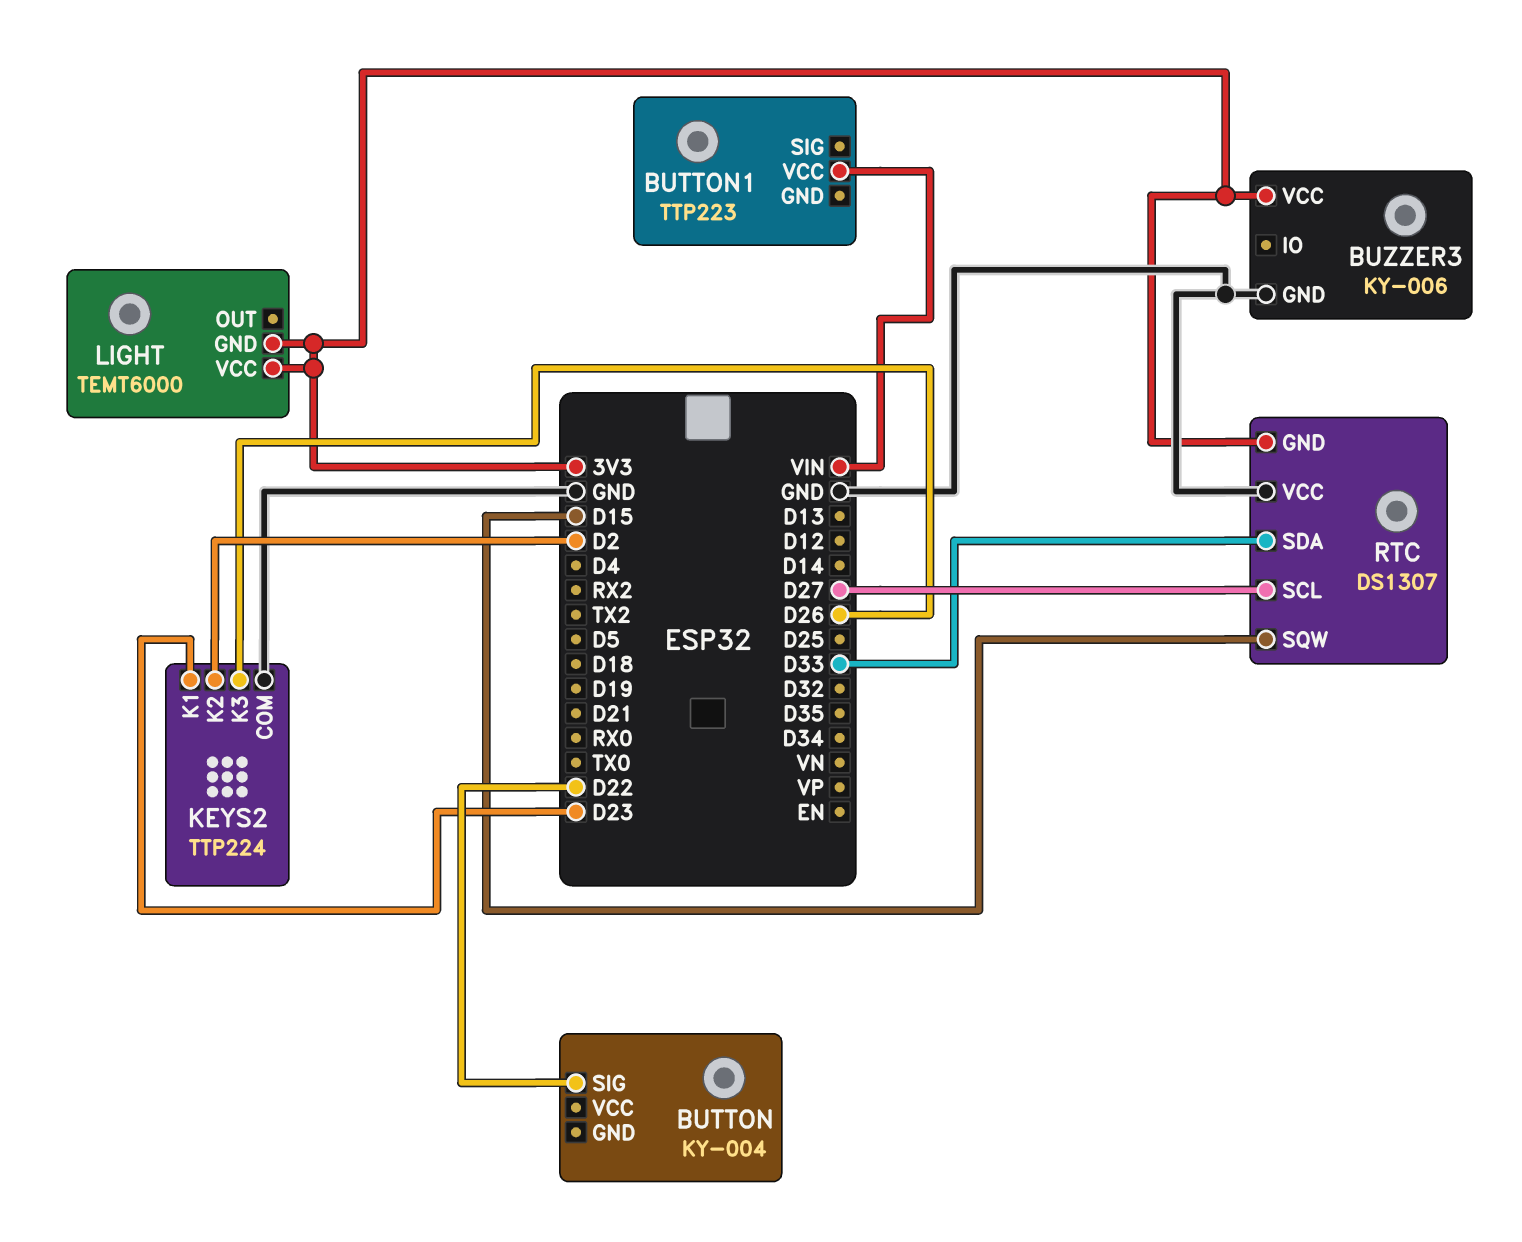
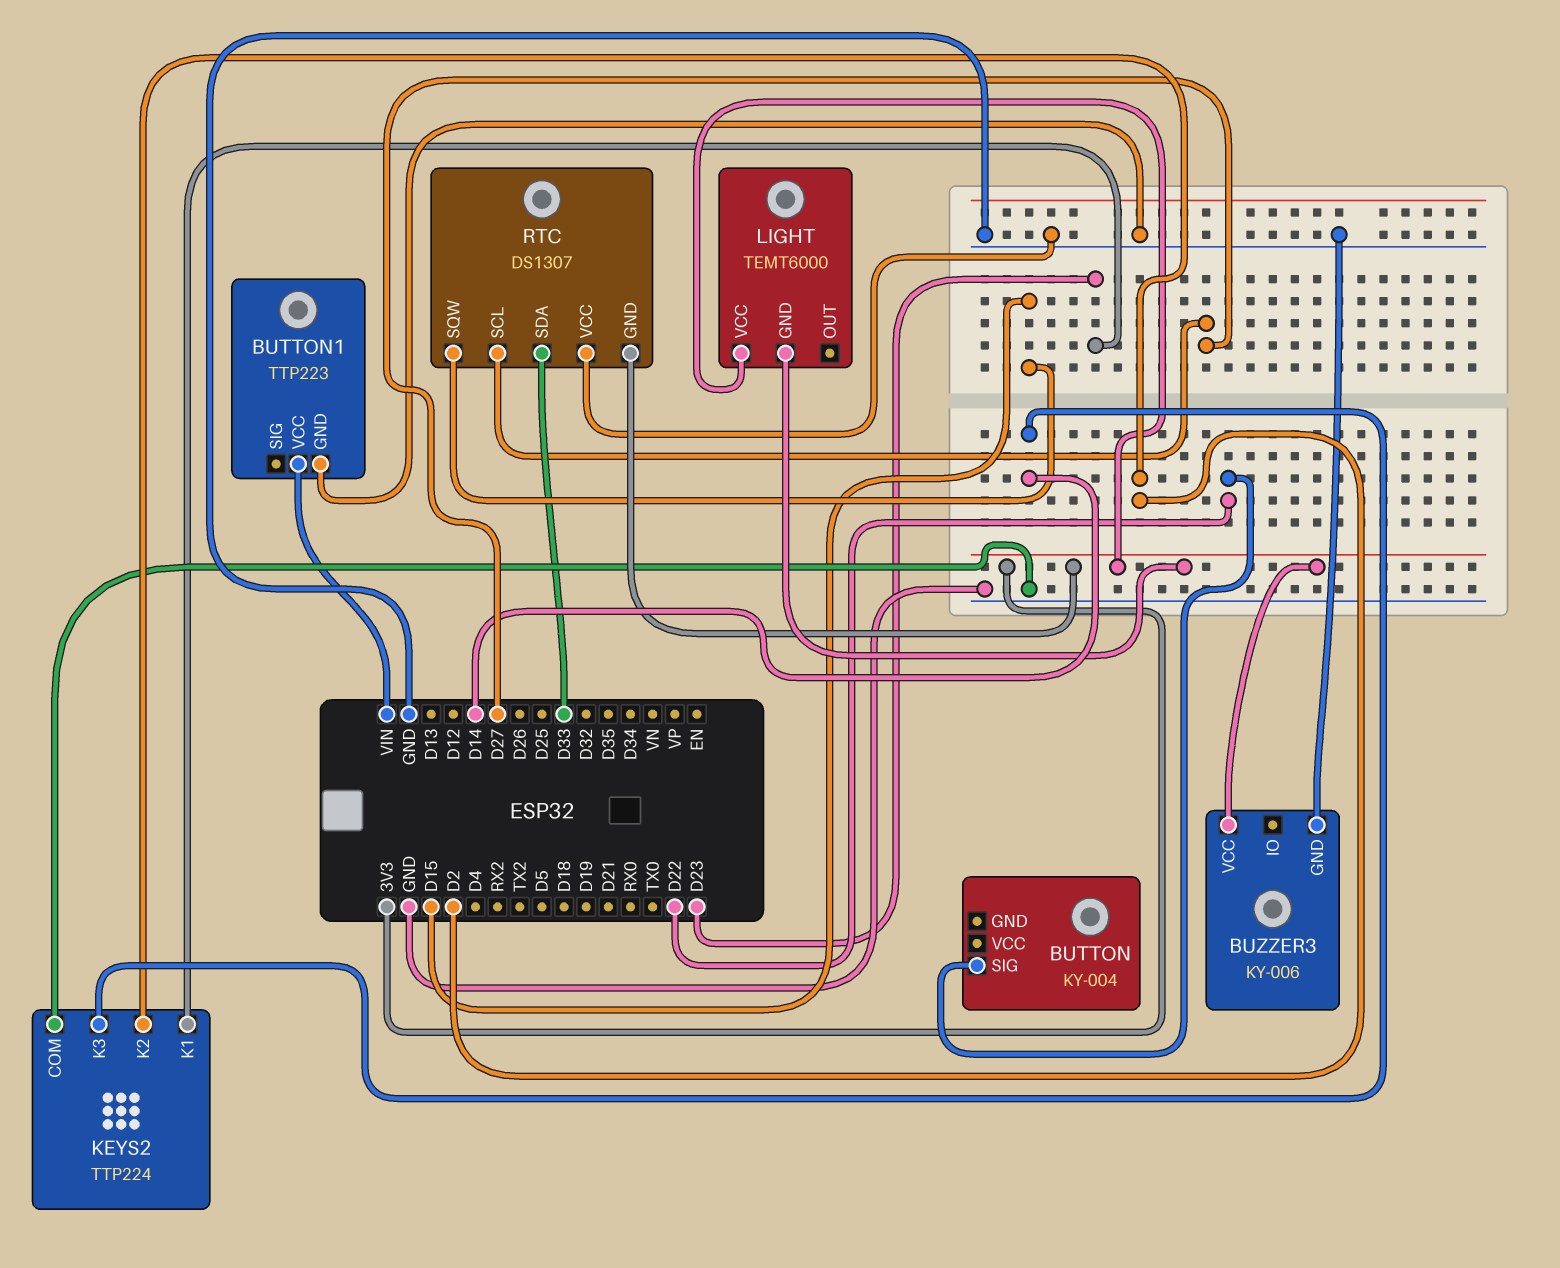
BUTTON1 pin GND: none -> GND
KEYS2 pin K3: D26 -> D14

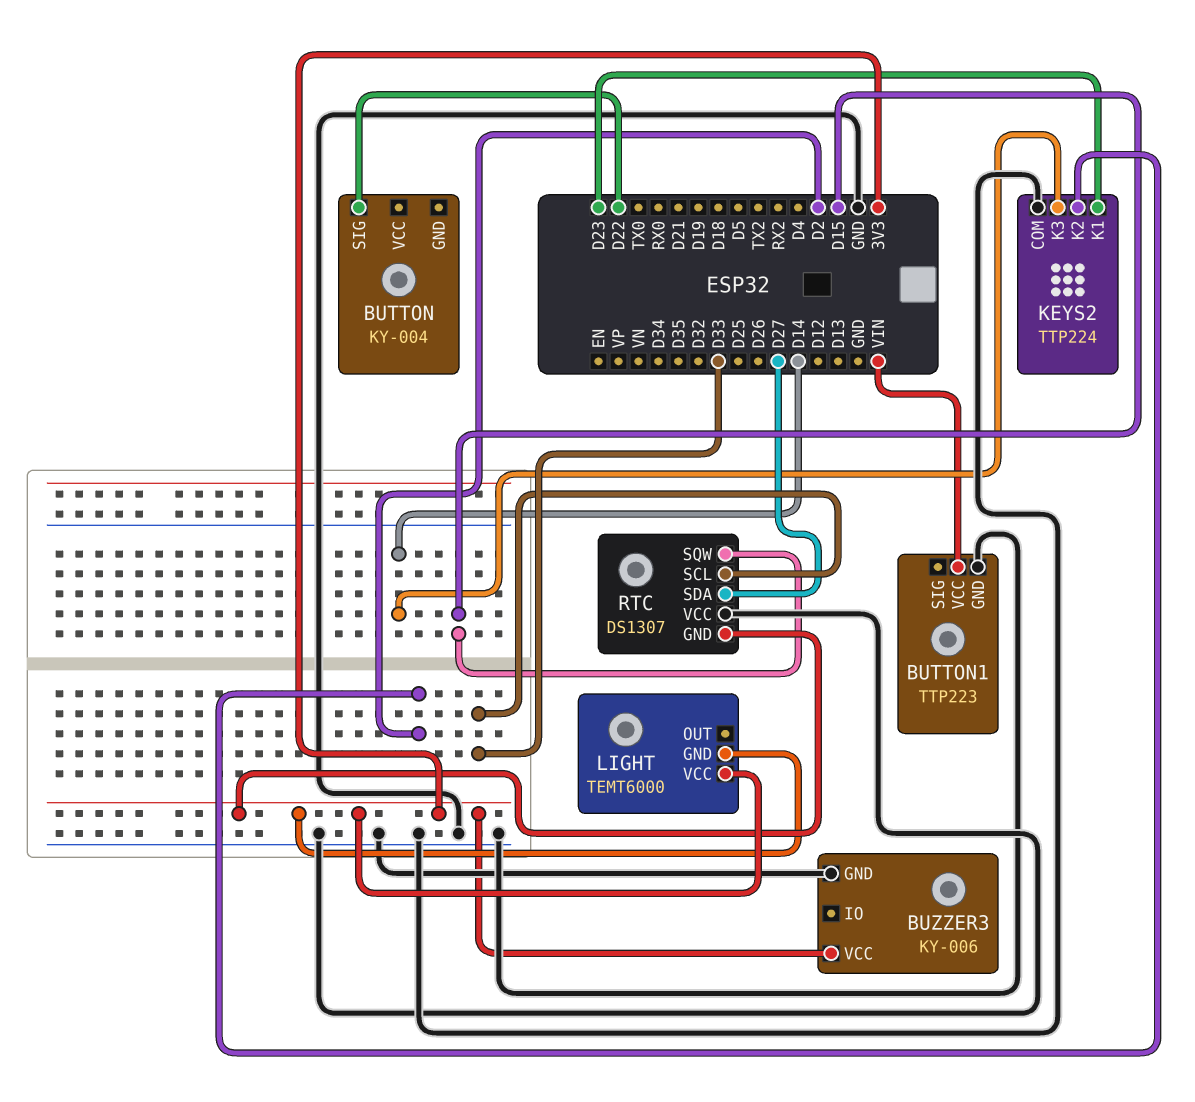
RTC pin SCL: D27 -> D33
RTC pin SDA: D33 -> D27

